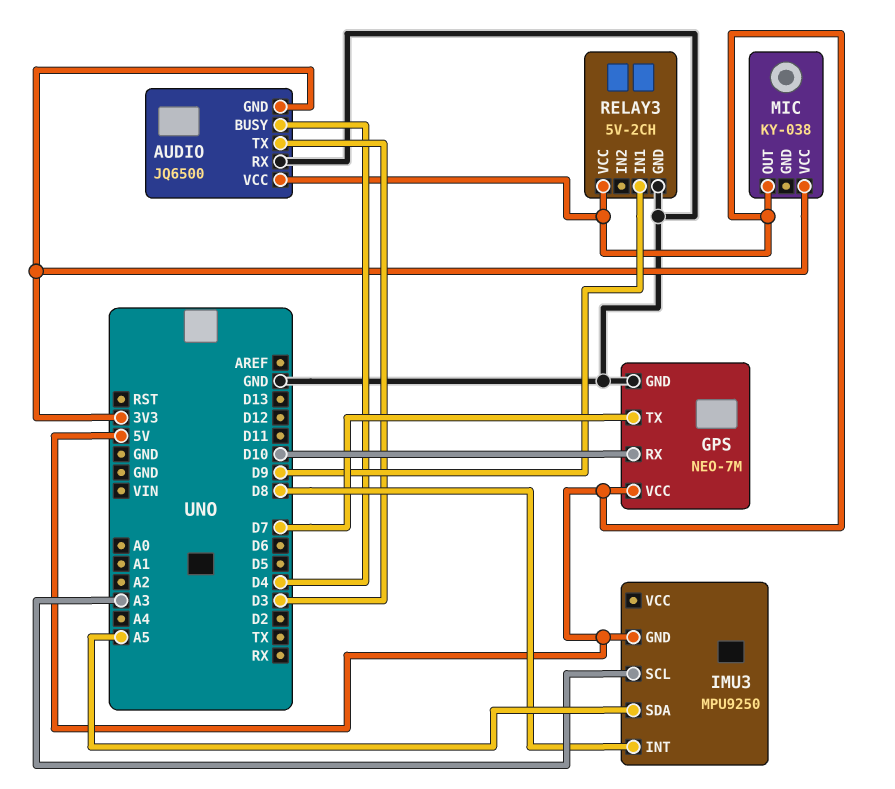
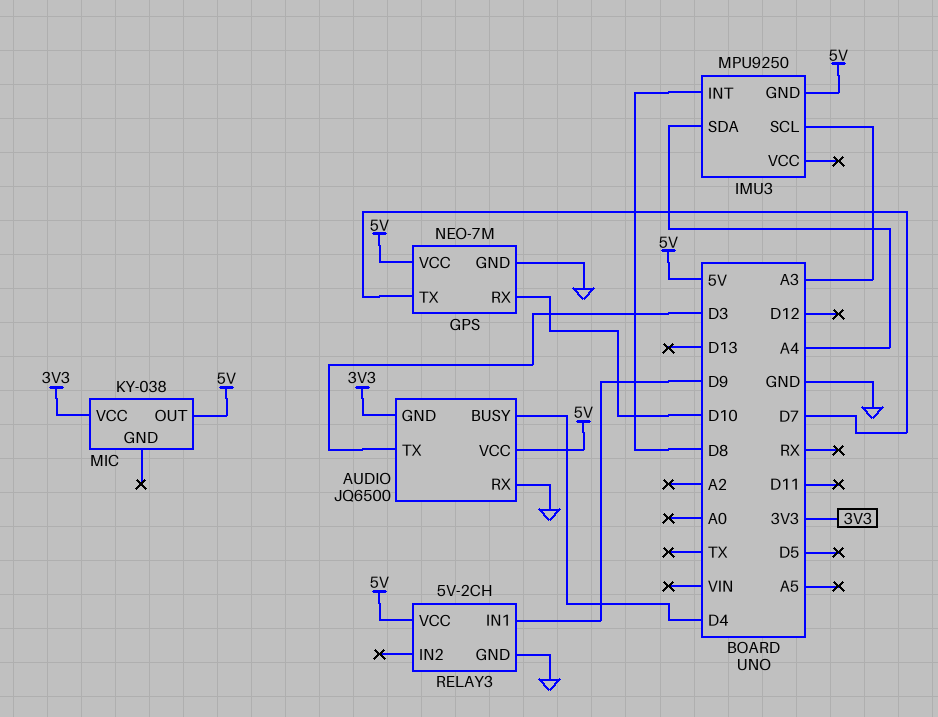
IMU3 pin SDA: A5 -> A4

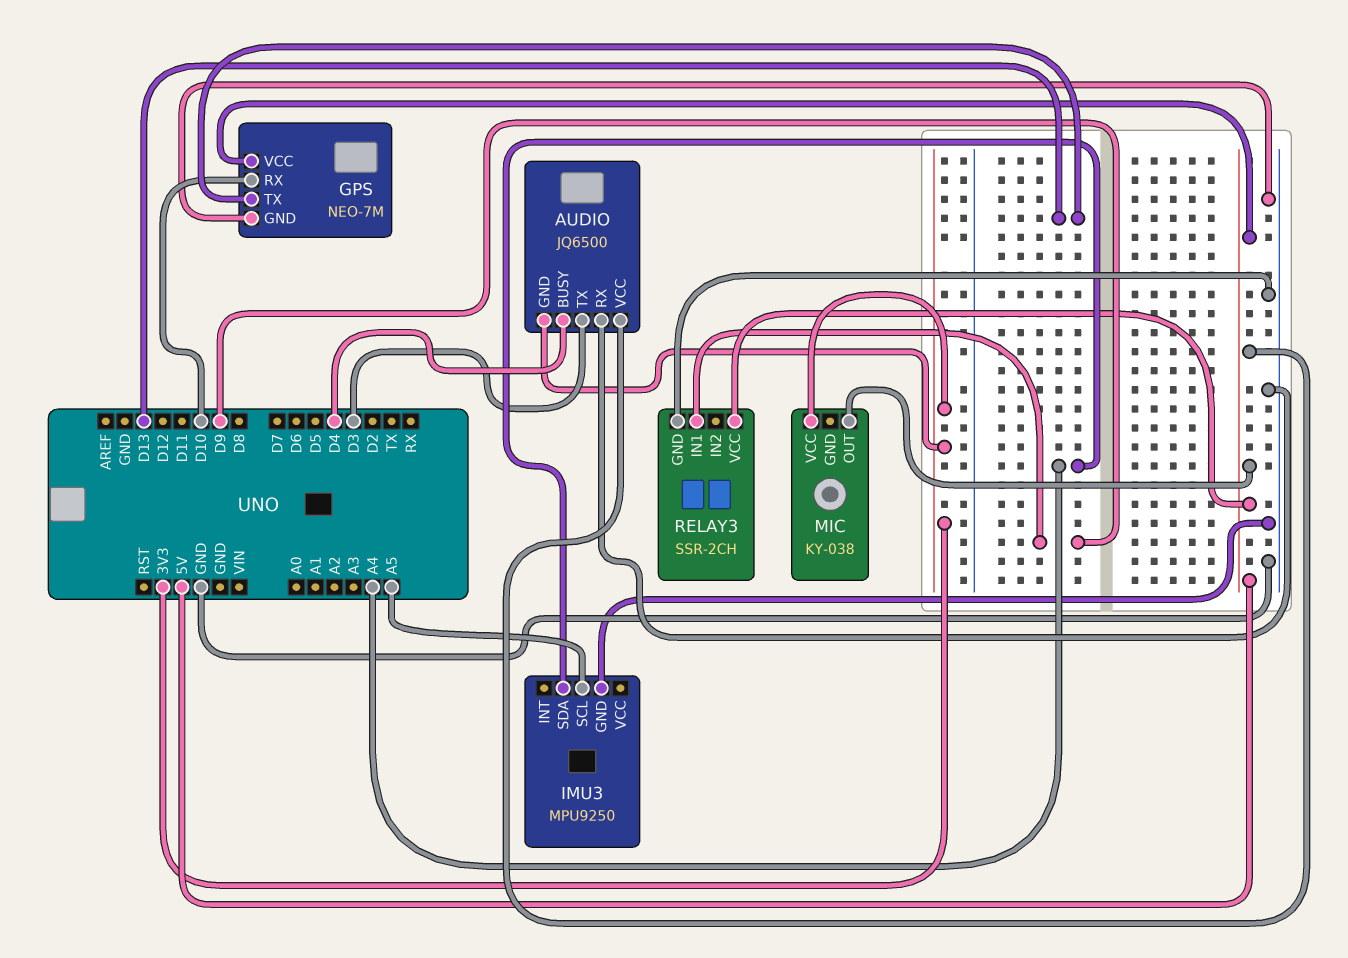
GPS pin TX: D7 -> D13
IMU3 pin GND: 5V -> GND
IMU3 pin INT: D8 -> none
IMU3 pin SCL: A3 -> A5
RELAY3: 5V-2CH -> SSR-2CH

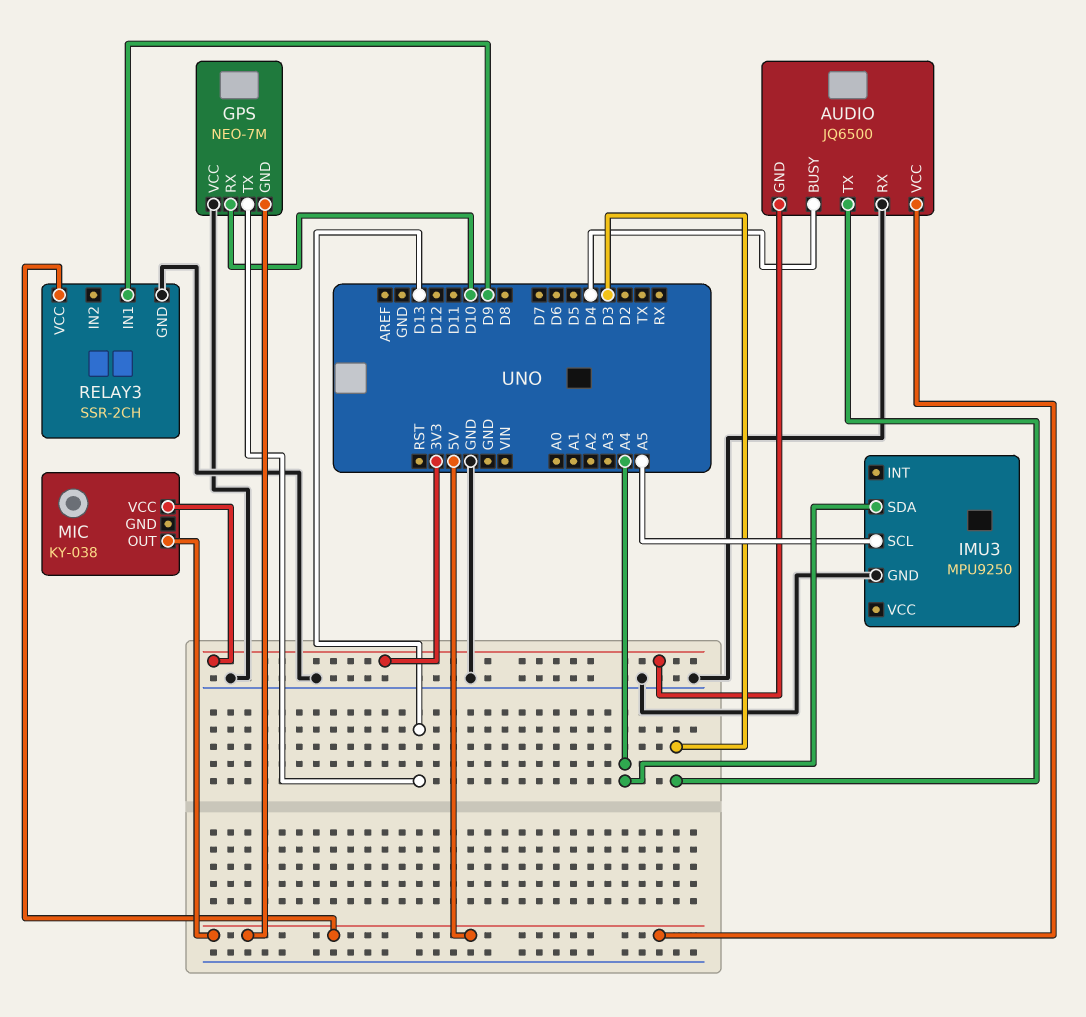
GPS pin GND: GND -> 5V
GPS pin VCC: 5V -> GND

